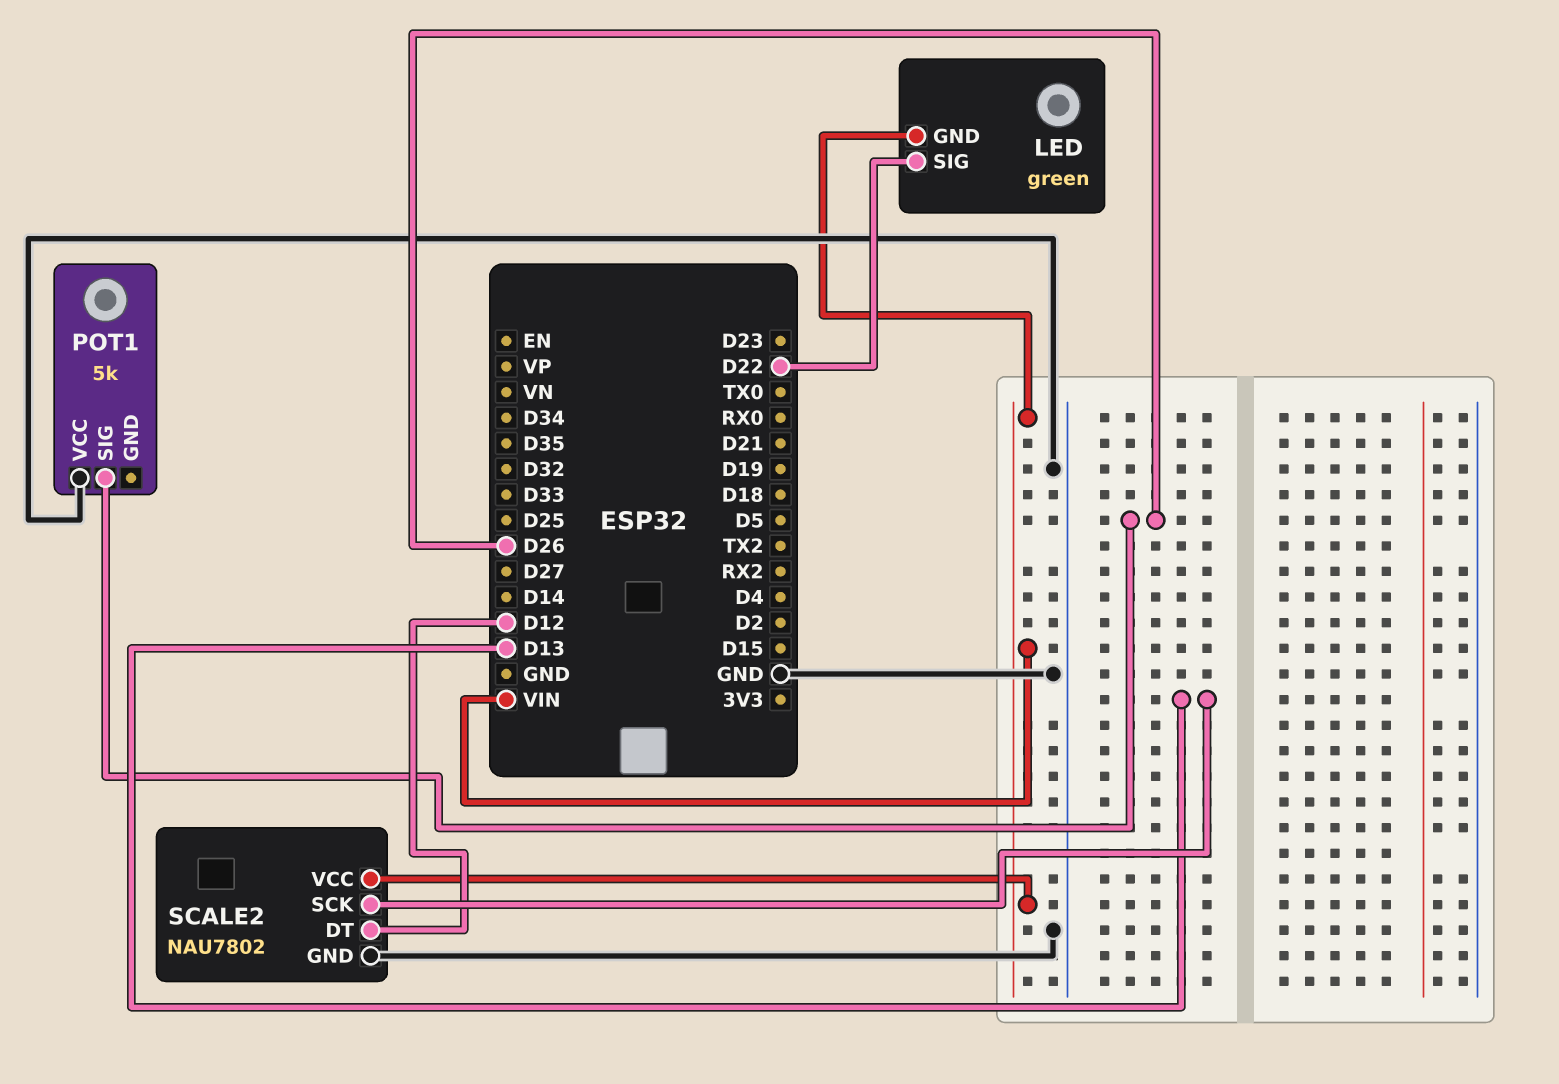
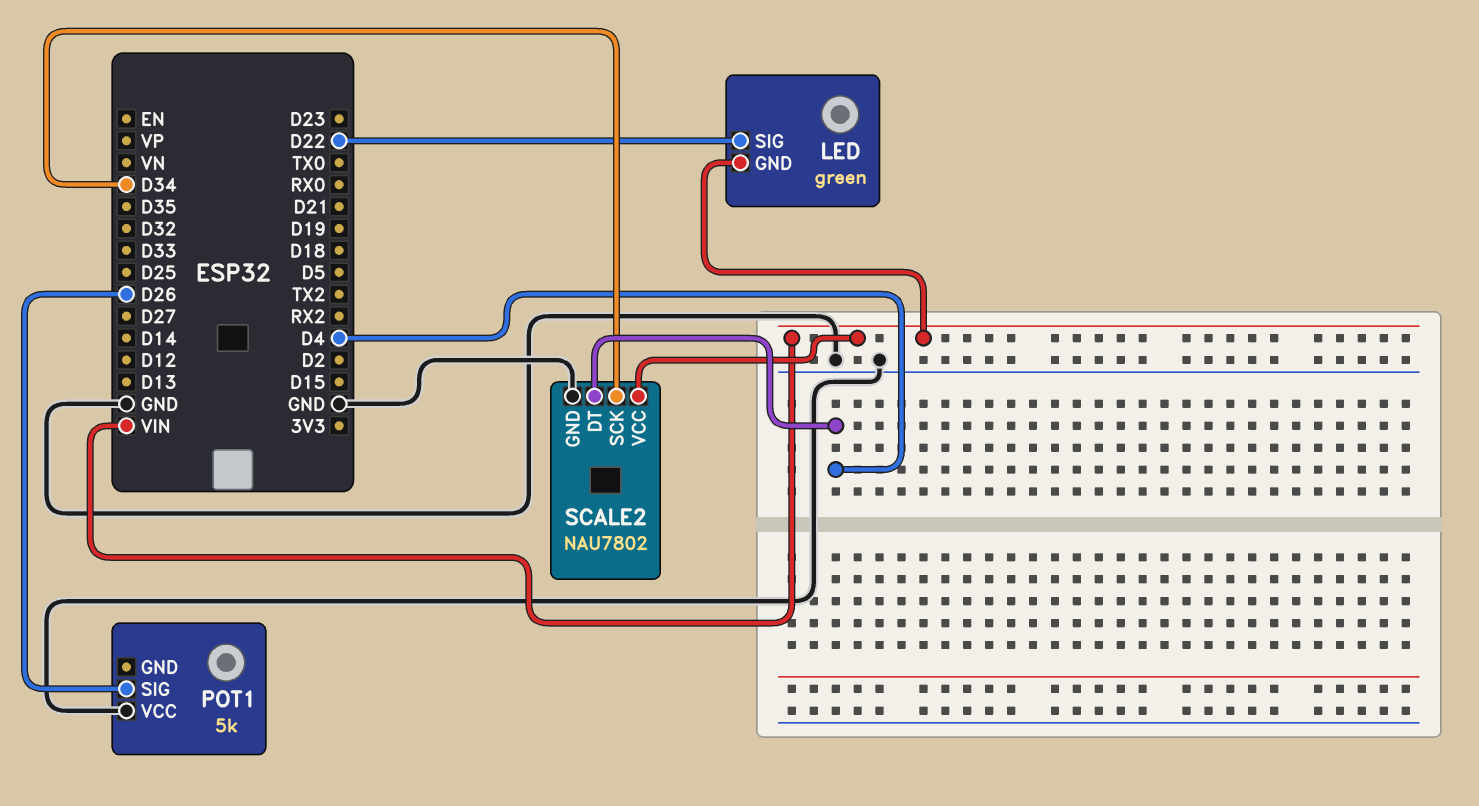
SCALE2 pin DT: D12 -> D4
SCALE2 pin SCK: D13 -> D34

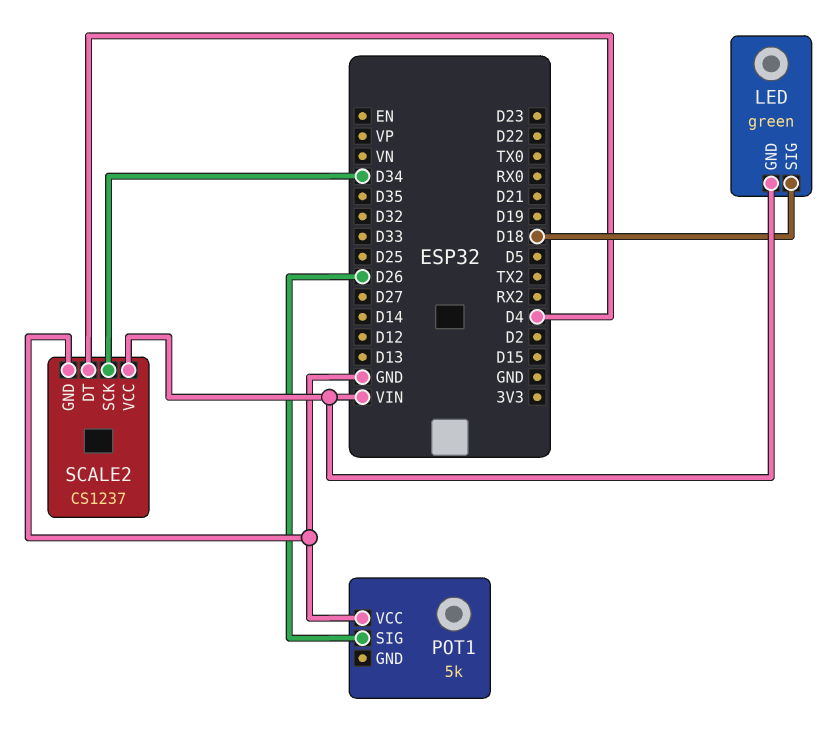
LED pin SIG: D22 -> D18
SCALE2: NAU7802 -> CS1237

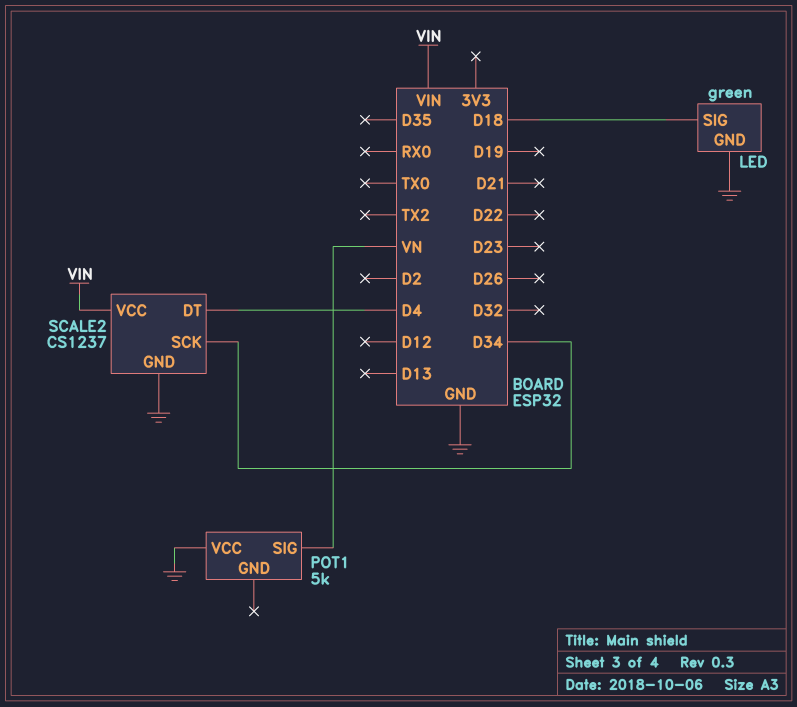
LED pin GND: VIN -> GND
POT1 pin SIG: D26 -> VN

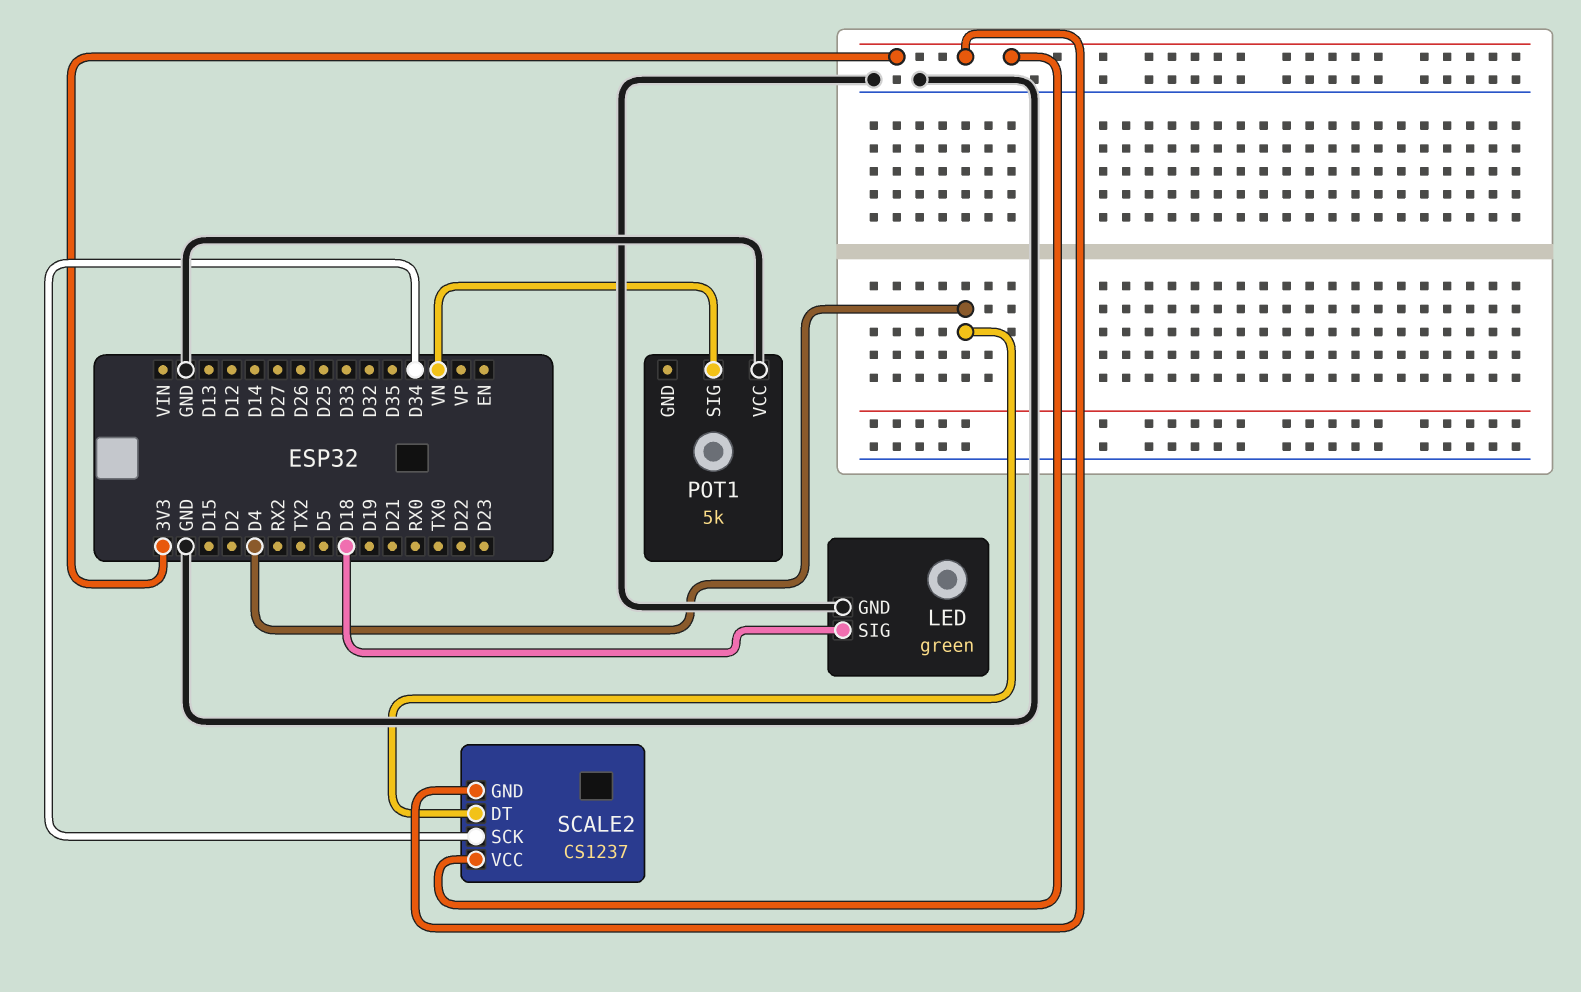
SCALE2 pin GND: GND -> 3V3
SCALE2 pin VCC: VIN -> 3V3

